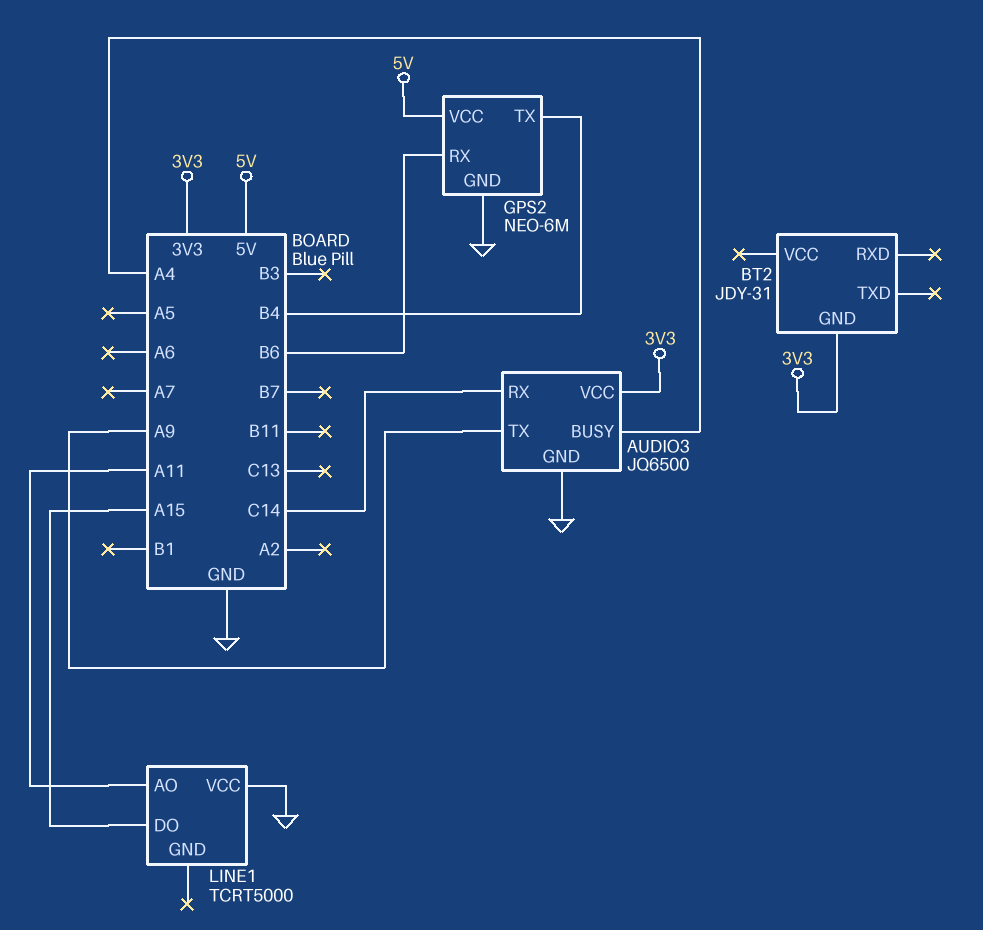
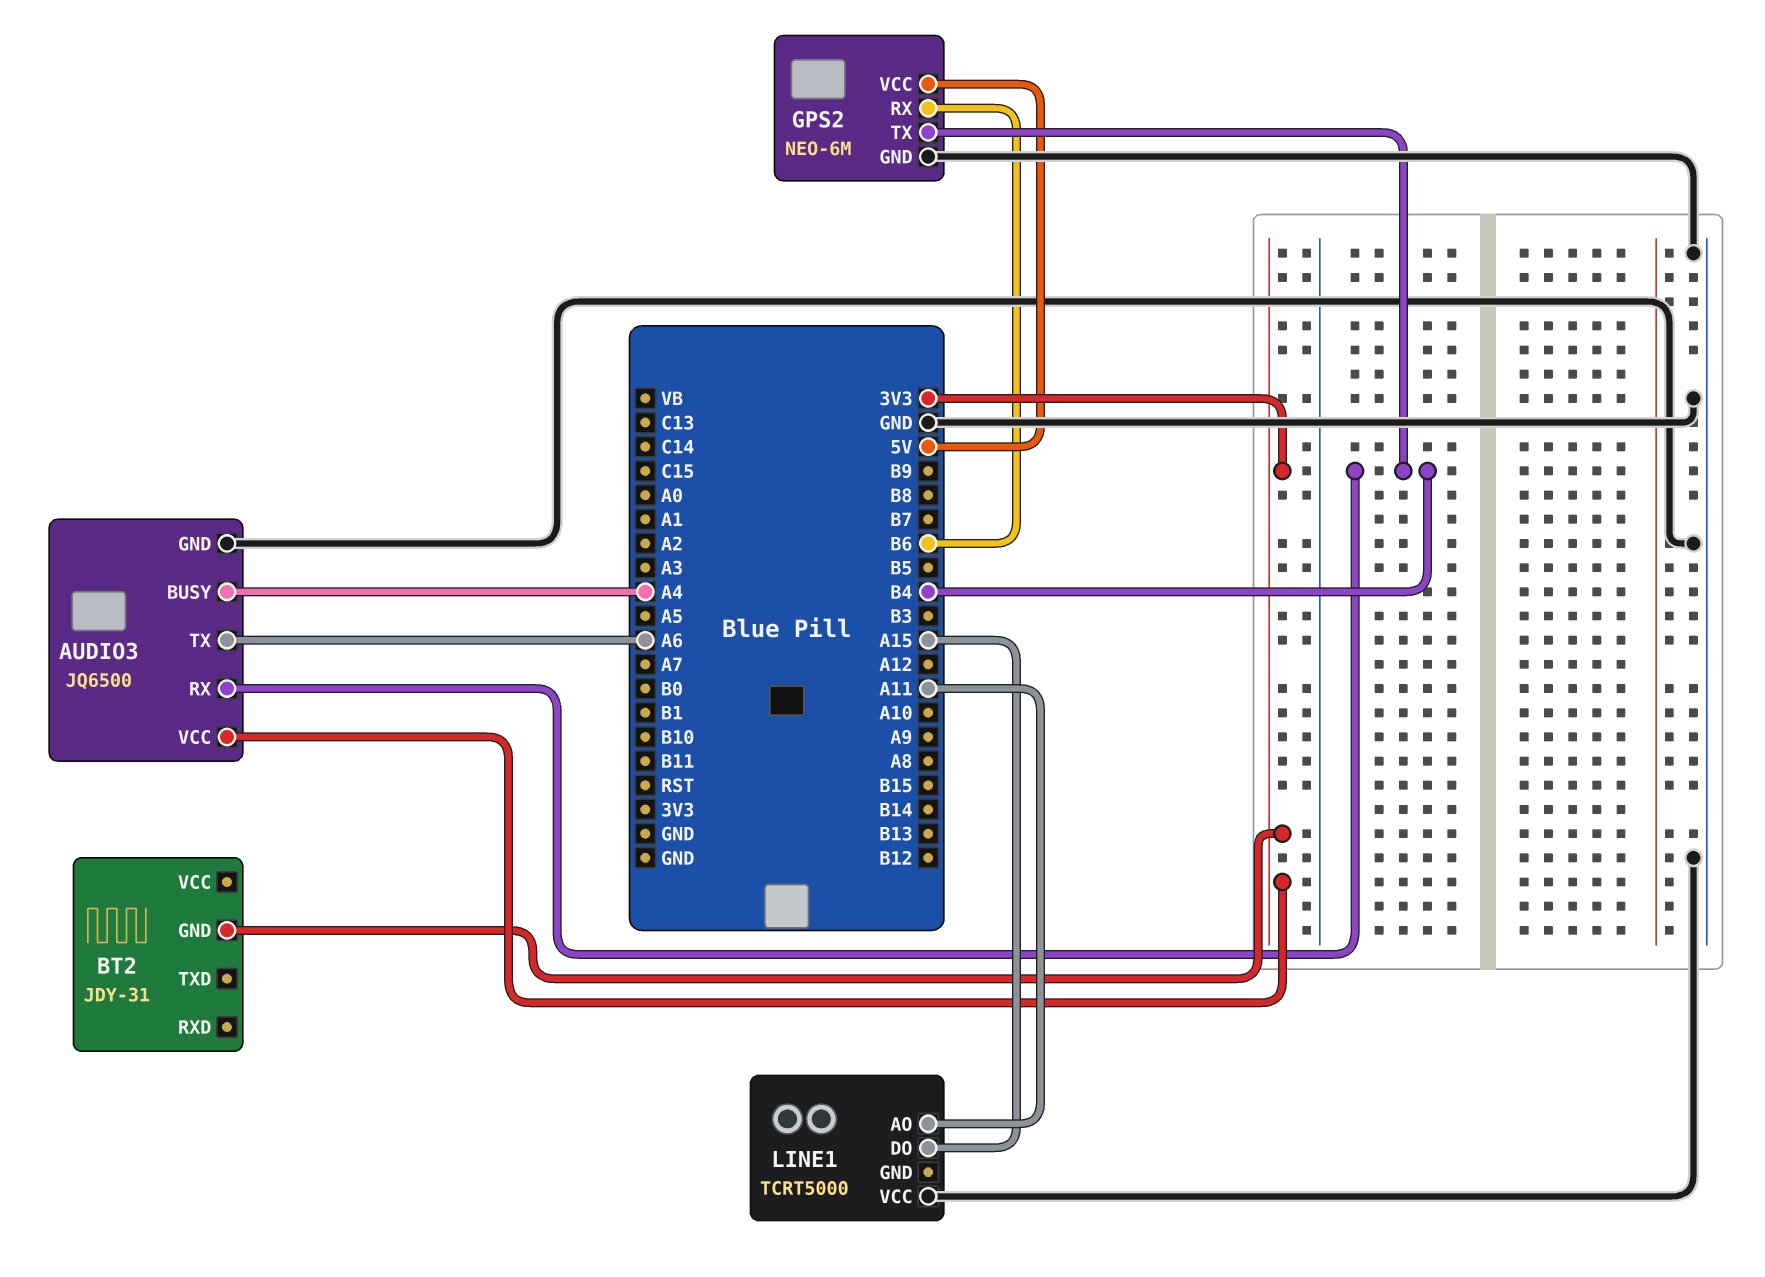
AUDIO3 pin RX: C14 -> B4
AUDIO3 pin TX: A9 -> A6

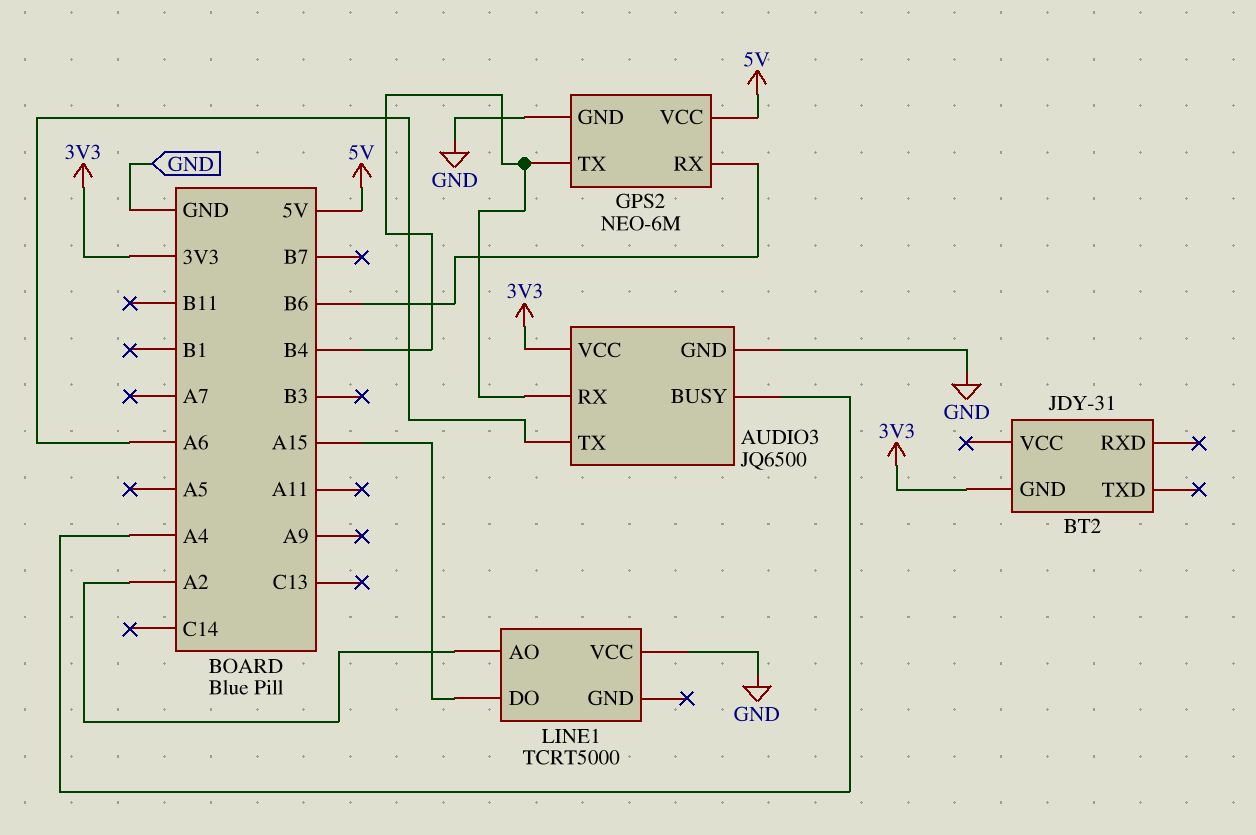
LINE1 pin AO: A11 -> A2

